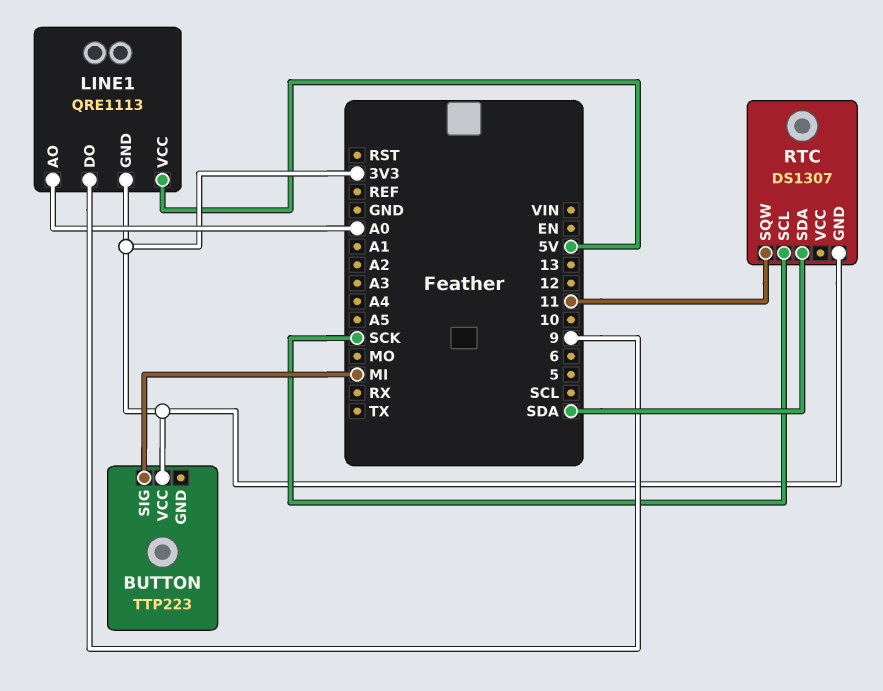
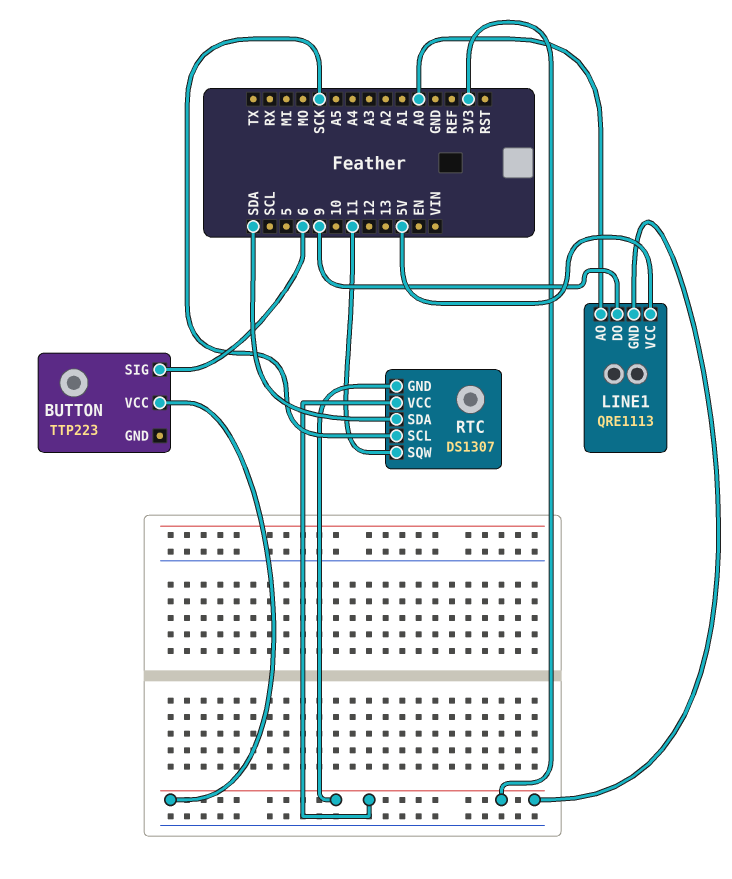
BUTTON pin SIG: MI -> 6
RTC pin VCC: none -> 3V3

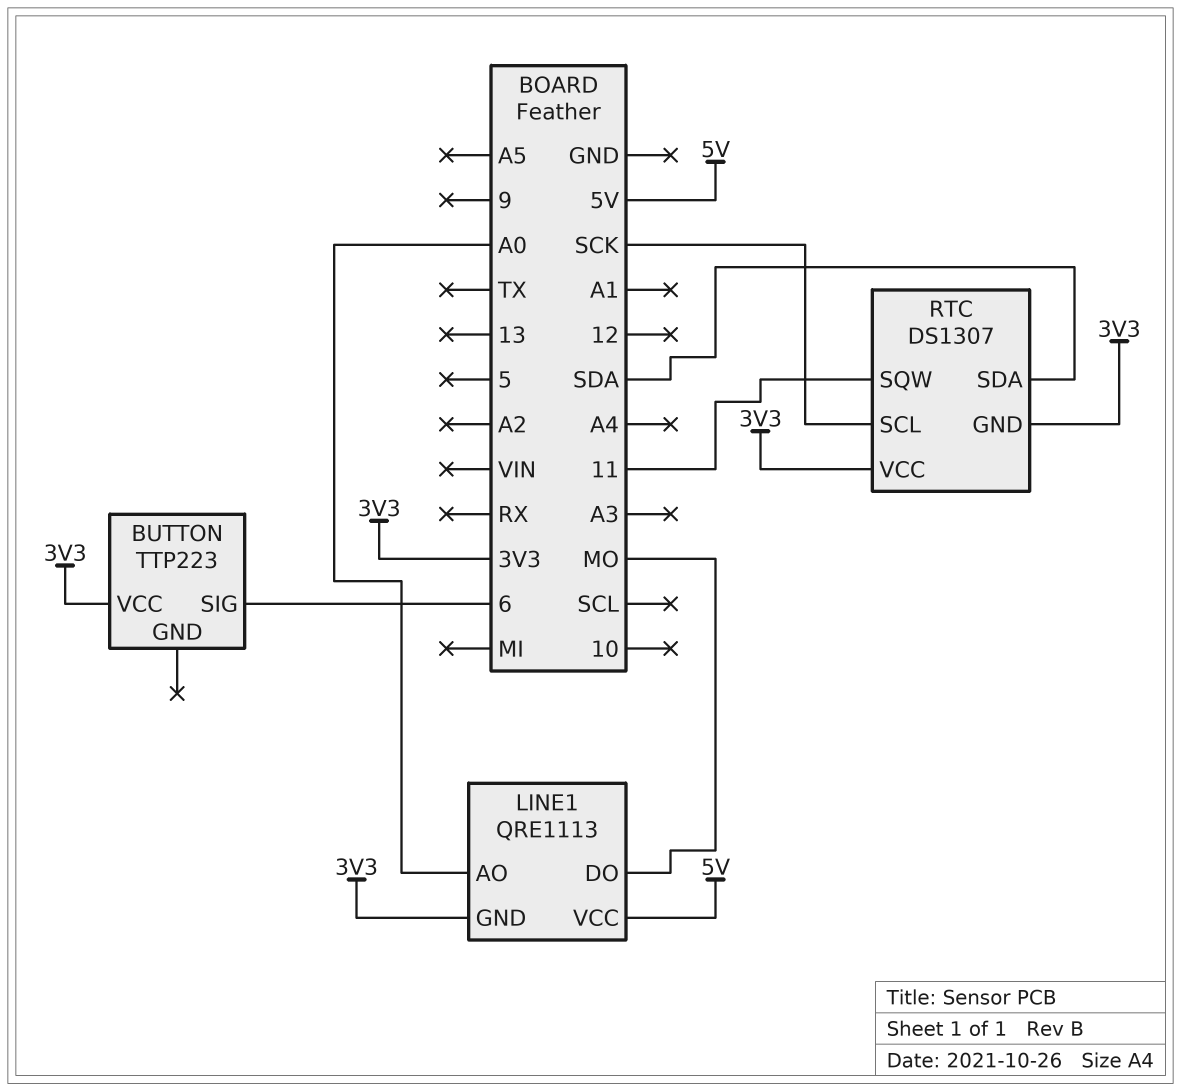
LINE1 pin DO: 9 -> MO

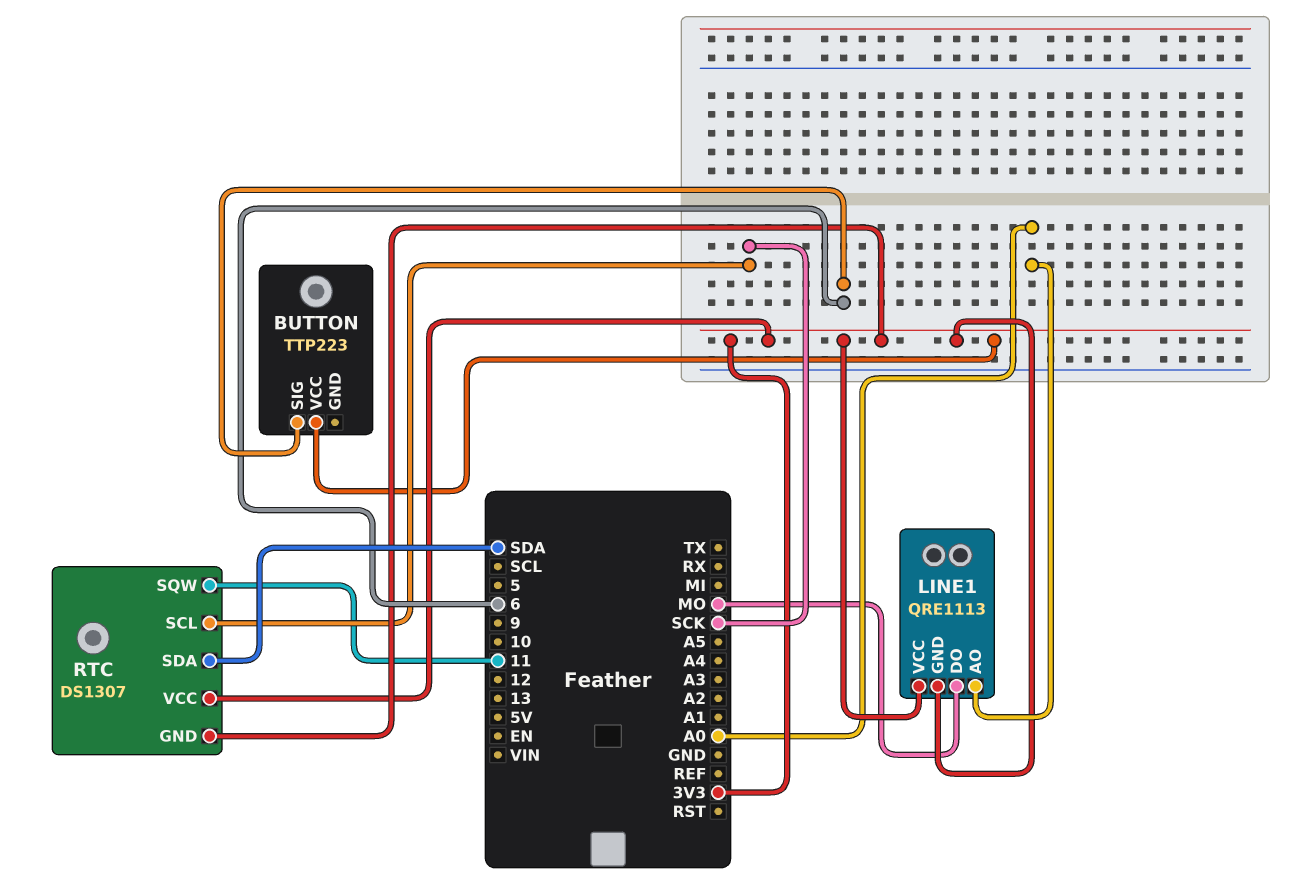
LINE1 pin VCC: 5V -> 3V3

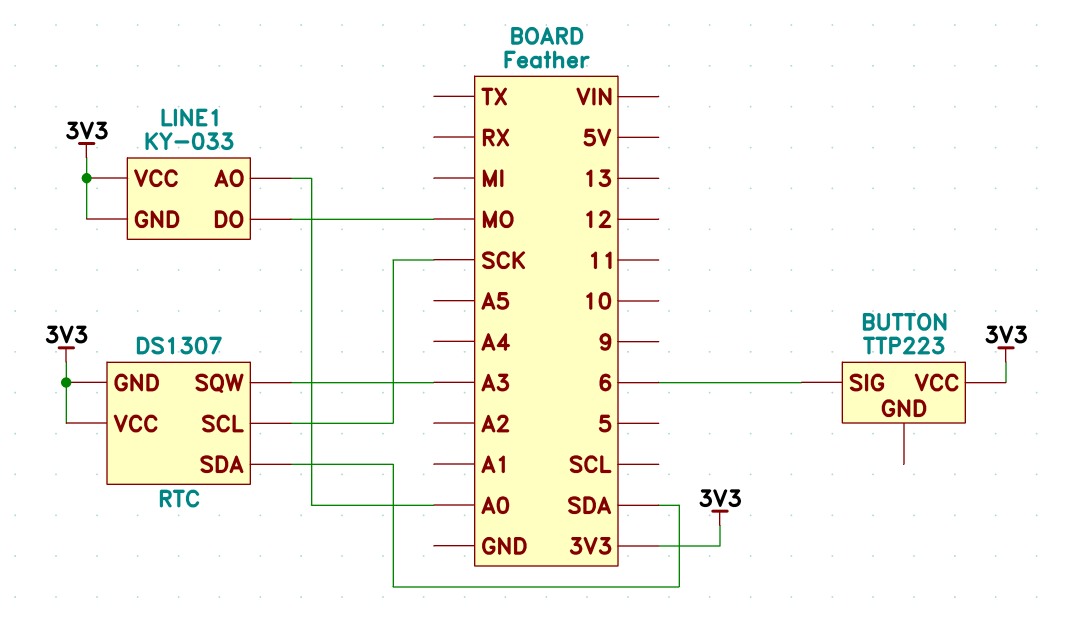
LINE1: QRE1113 -> KY-033
RTC pin SQW: 11 -> A3

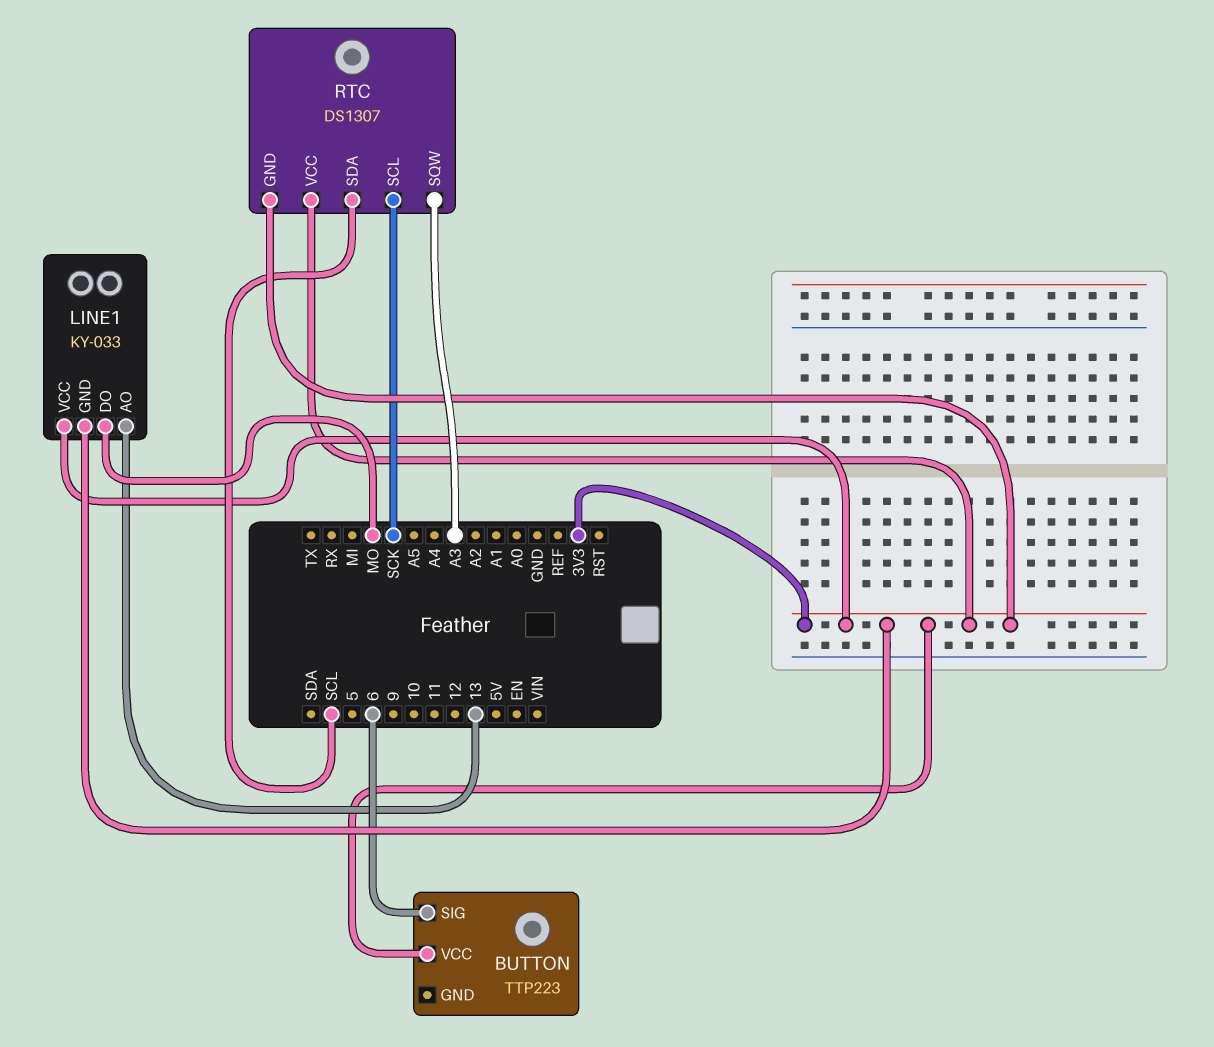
LINE1 pin AO: A0 -> 13
RTC pin SDA: SDA -> SCL

